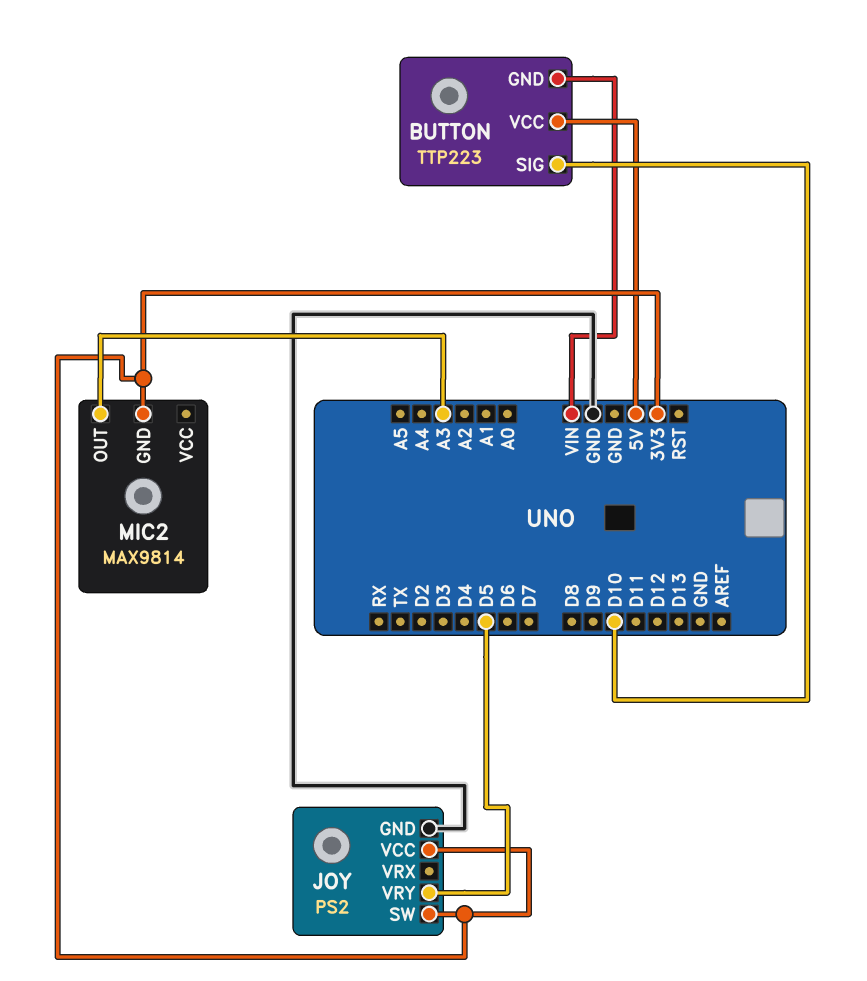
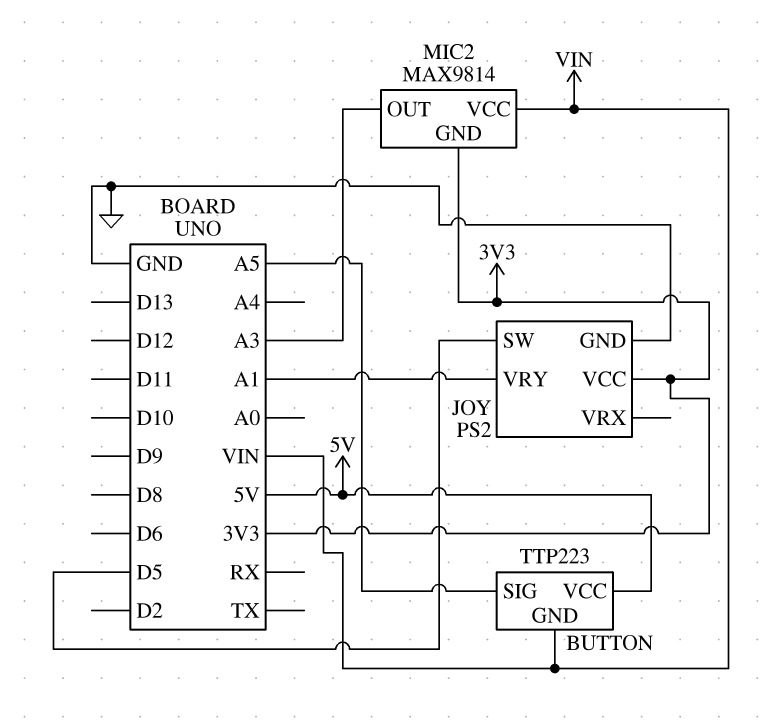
BUTTON pin SIG: D10 -> A5
JOY pin SW: 3V3 -> D5
JOY pin VRY: D5 -> A1
MIC2 pin VCC: none -> VIN

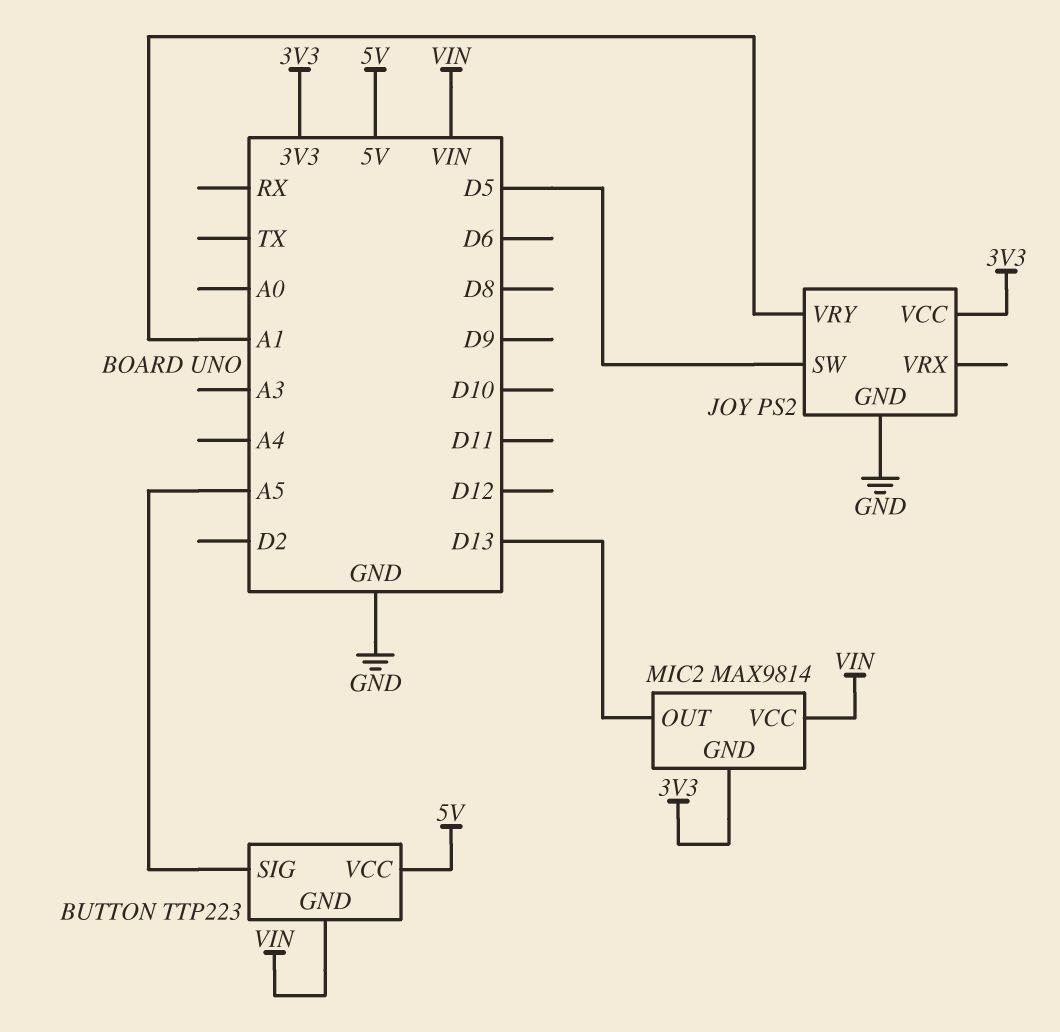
MIC2 pin OUT: A3 -> D13

